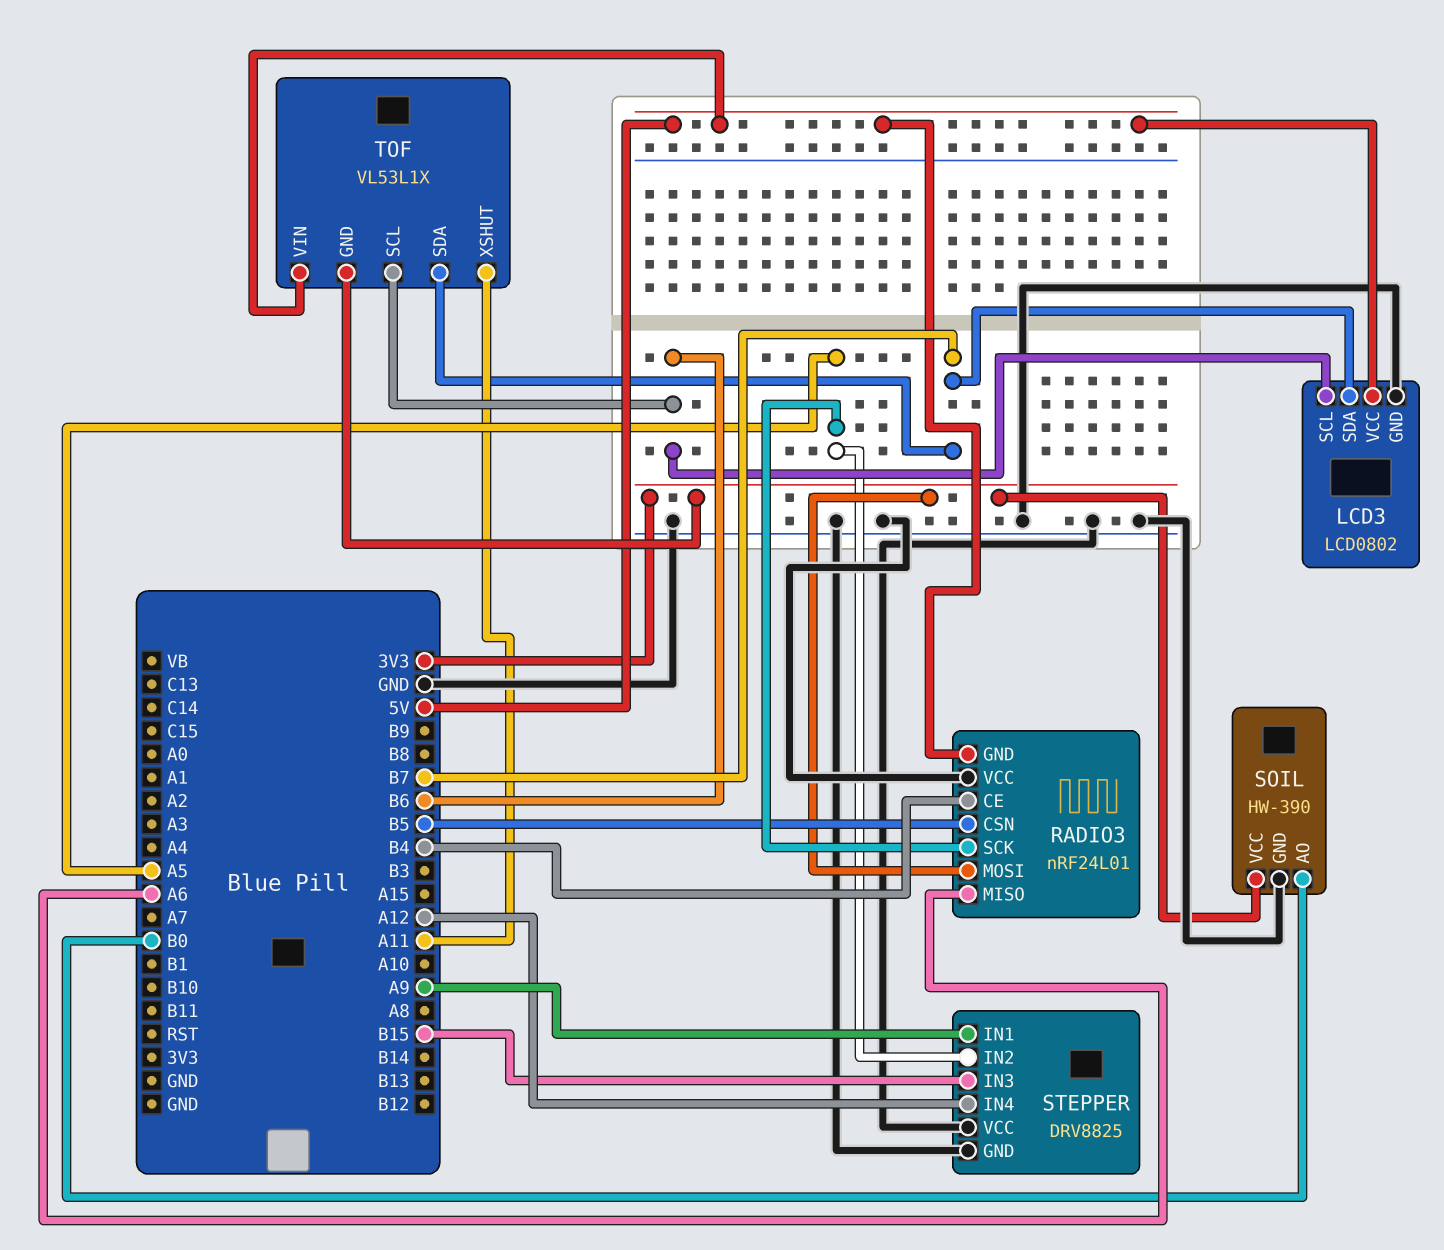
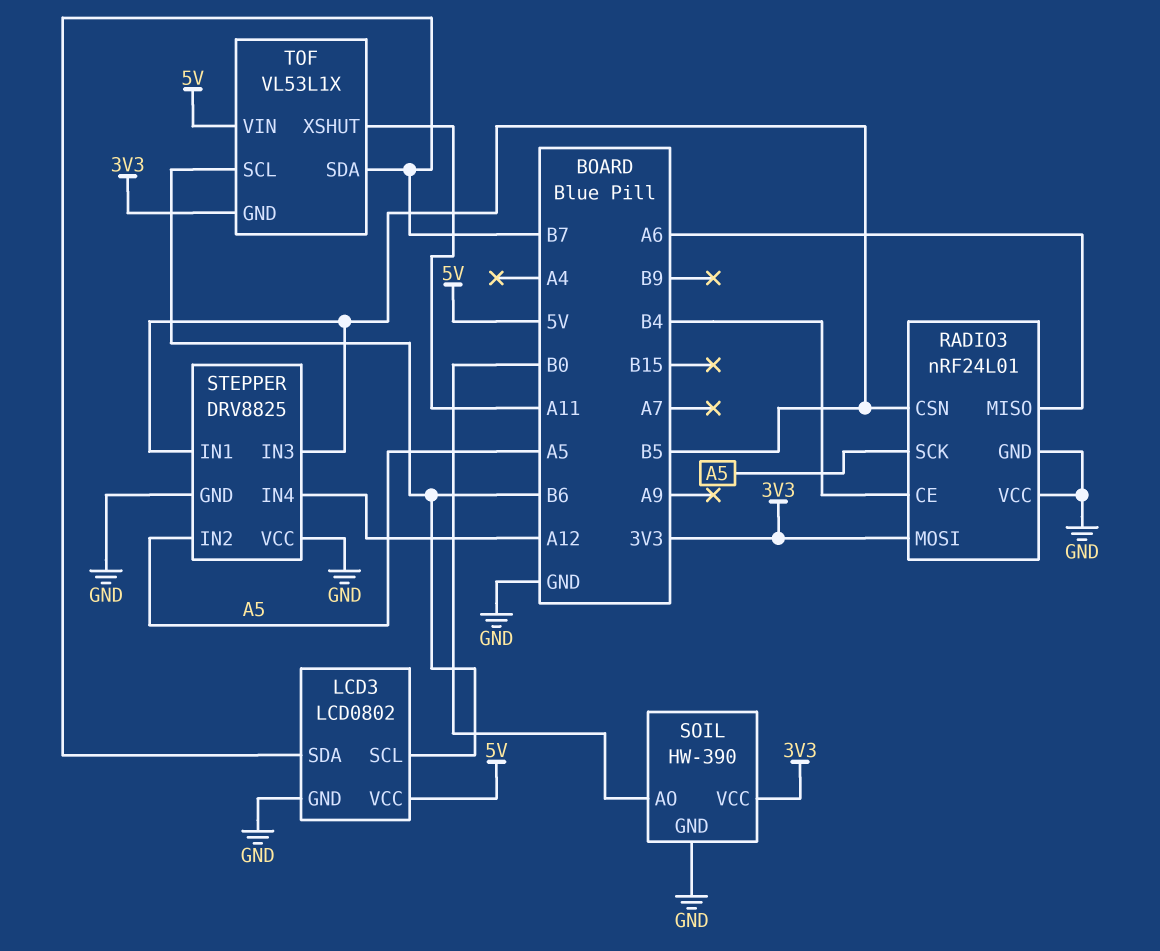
RADIO3 pin GND: 5V -> GND
STEPPER pin IN1: A9 -> B5
STEPPER pin IN3: B15 -> B5

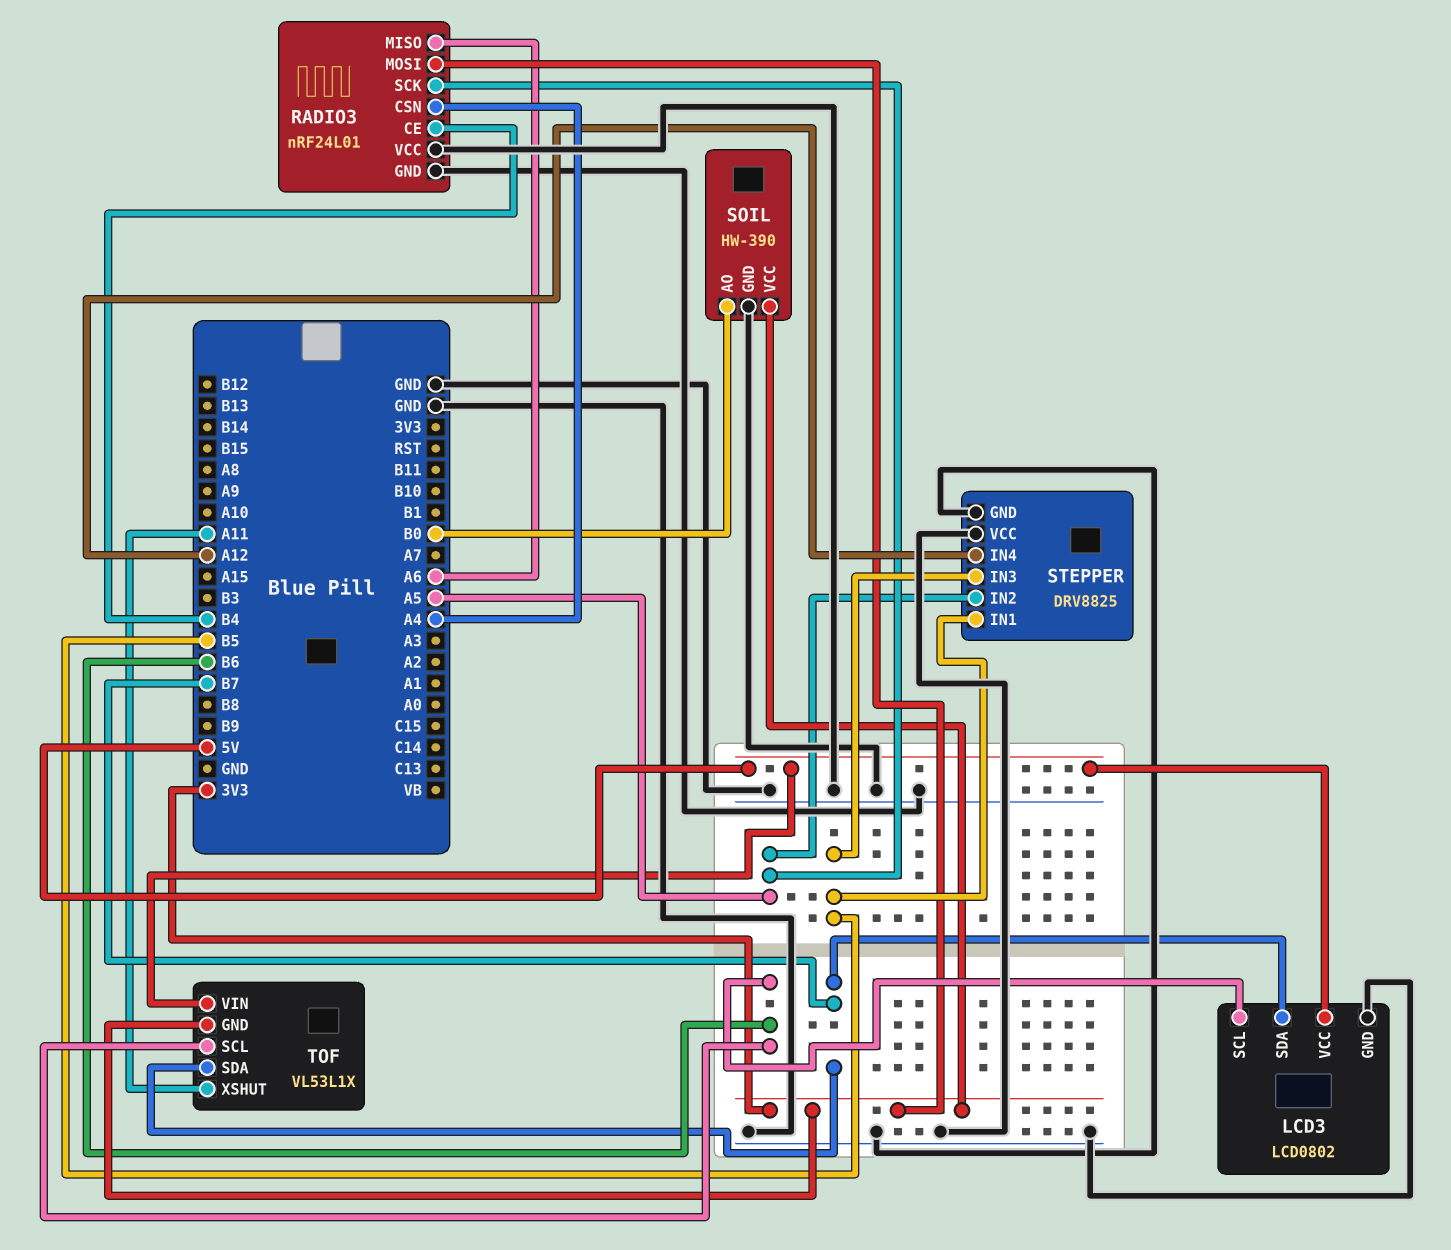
RADIO3 pin CSN: B5 -> A4

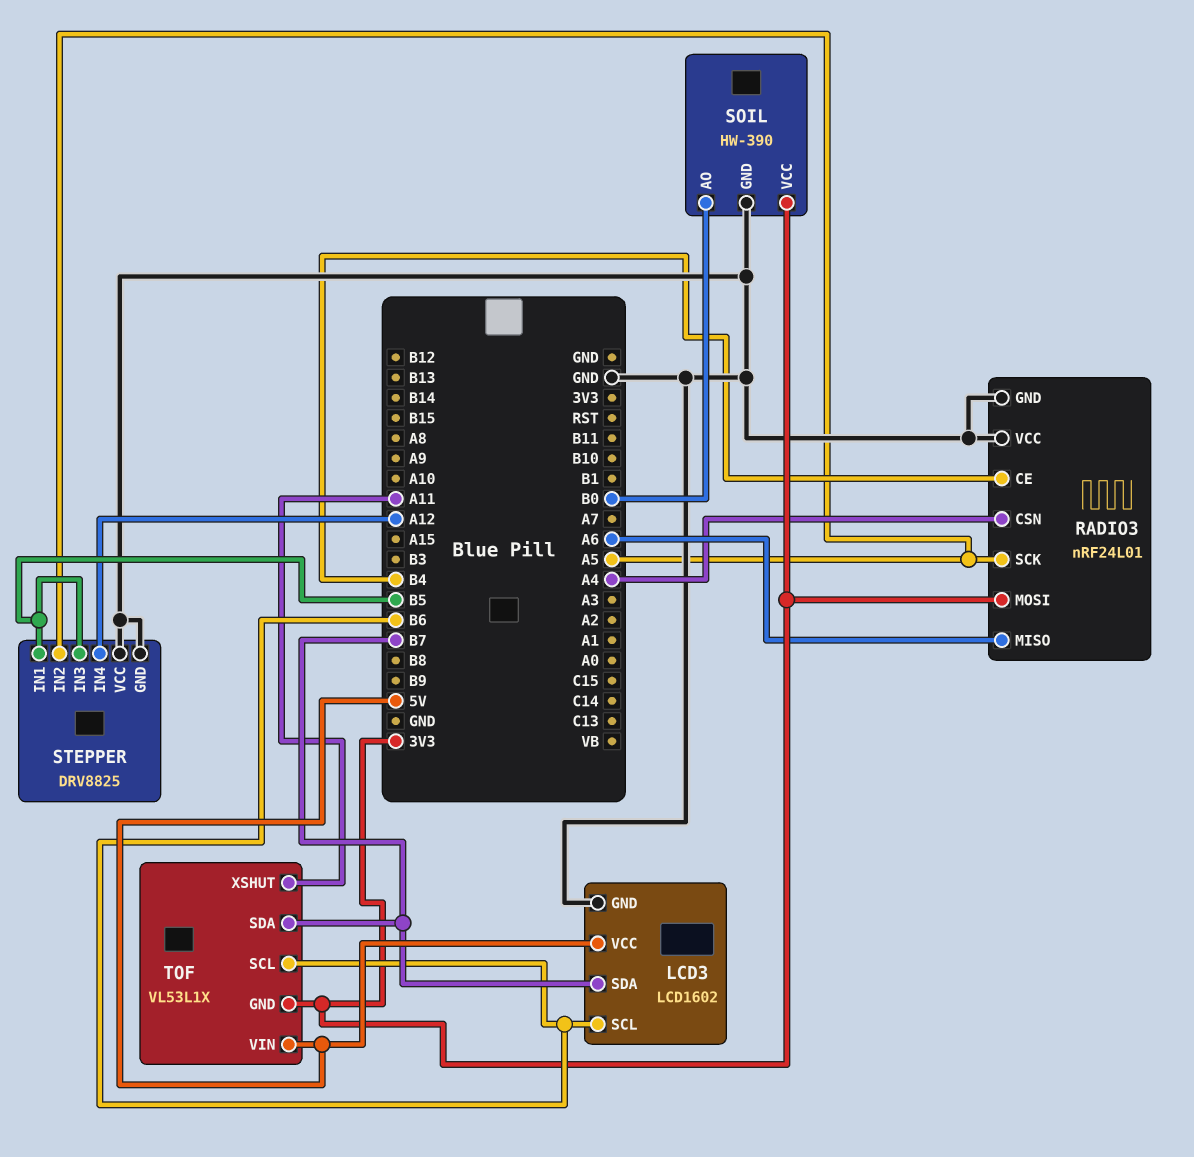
LCD3: LCD0802 -> LCD1602

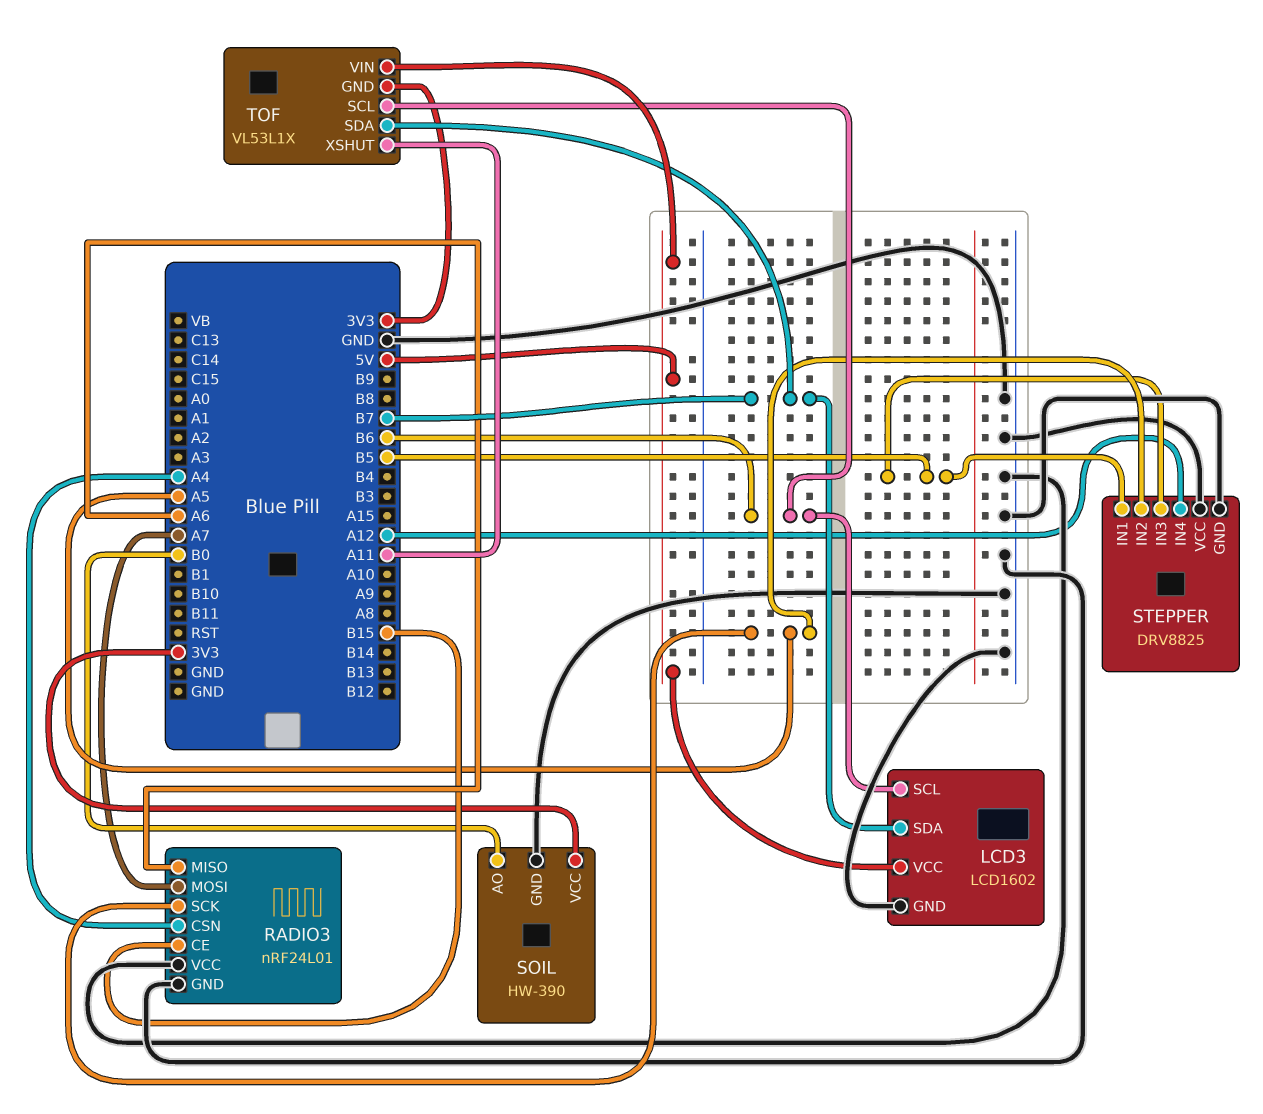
RADIO3 pin CE: B4 -> B15
RADIO3 pin MOSI: 3V3 -> A7

